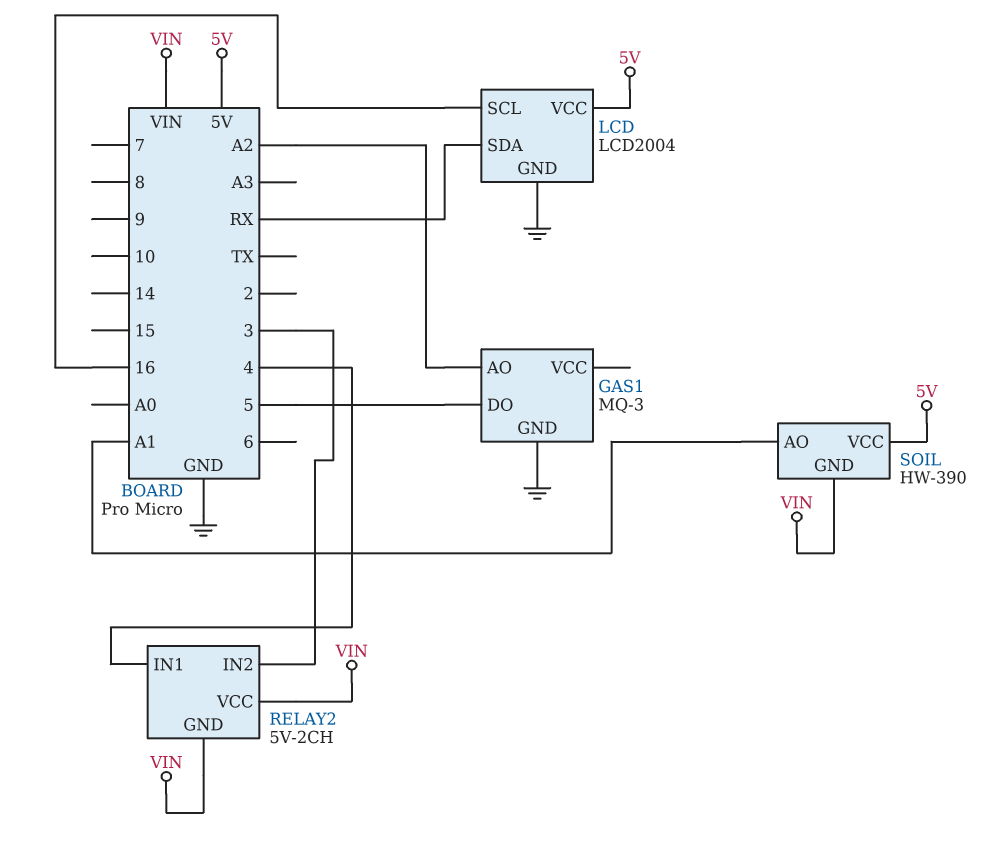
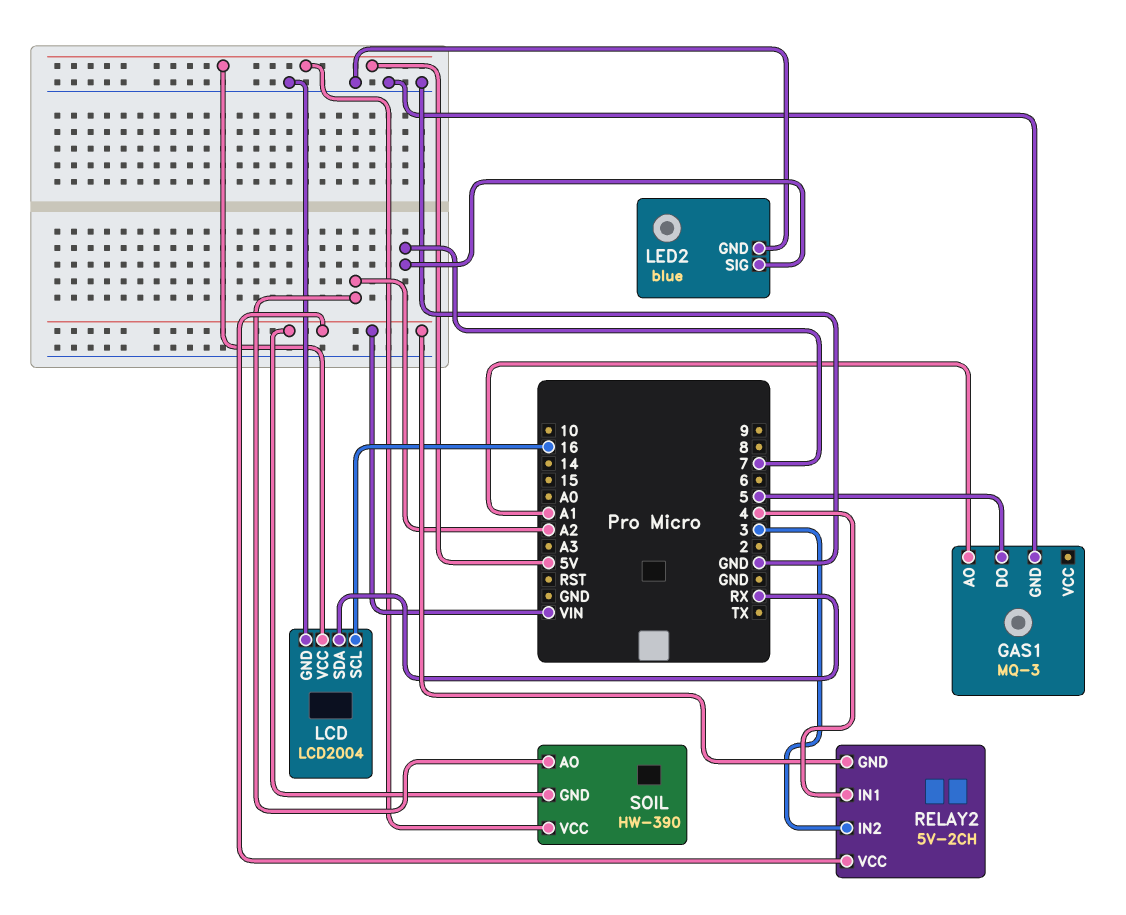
GAS1 pin AO: A2 -> A1
LED2: none -> blue
LED2 pin GND: none -> GND
LED2 pin SIG: none -> 7
SOIL pin AO: A1 -> A2

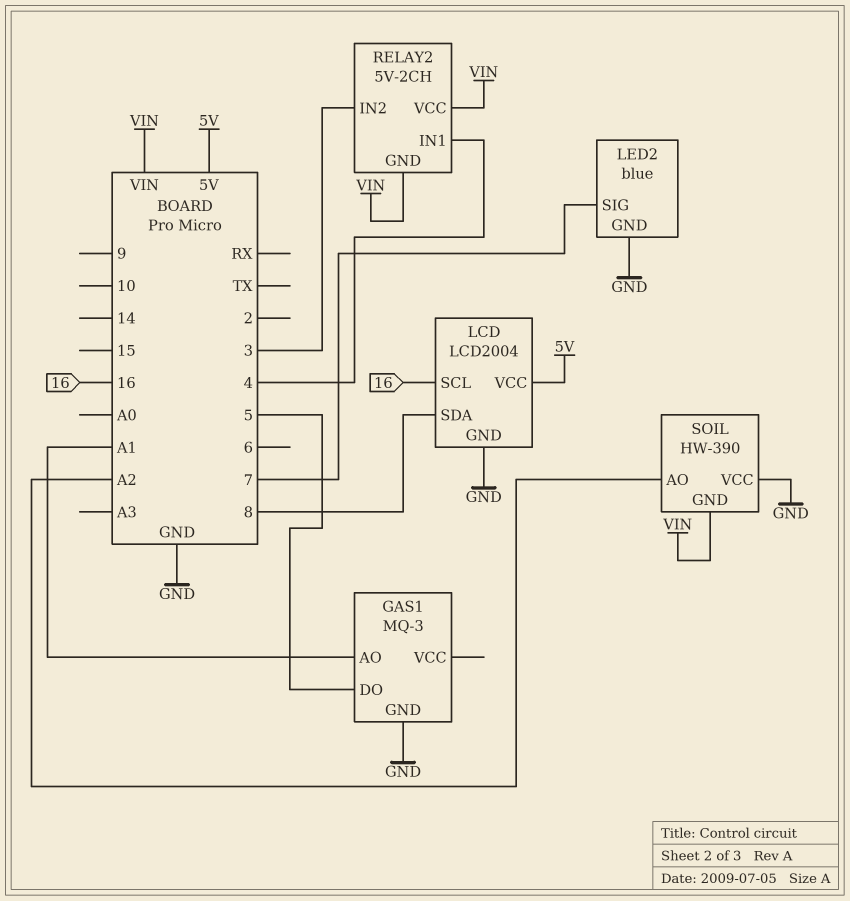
LCD pin SDA: RX -> 8
SOIL pin VCC: 5V -> GND

